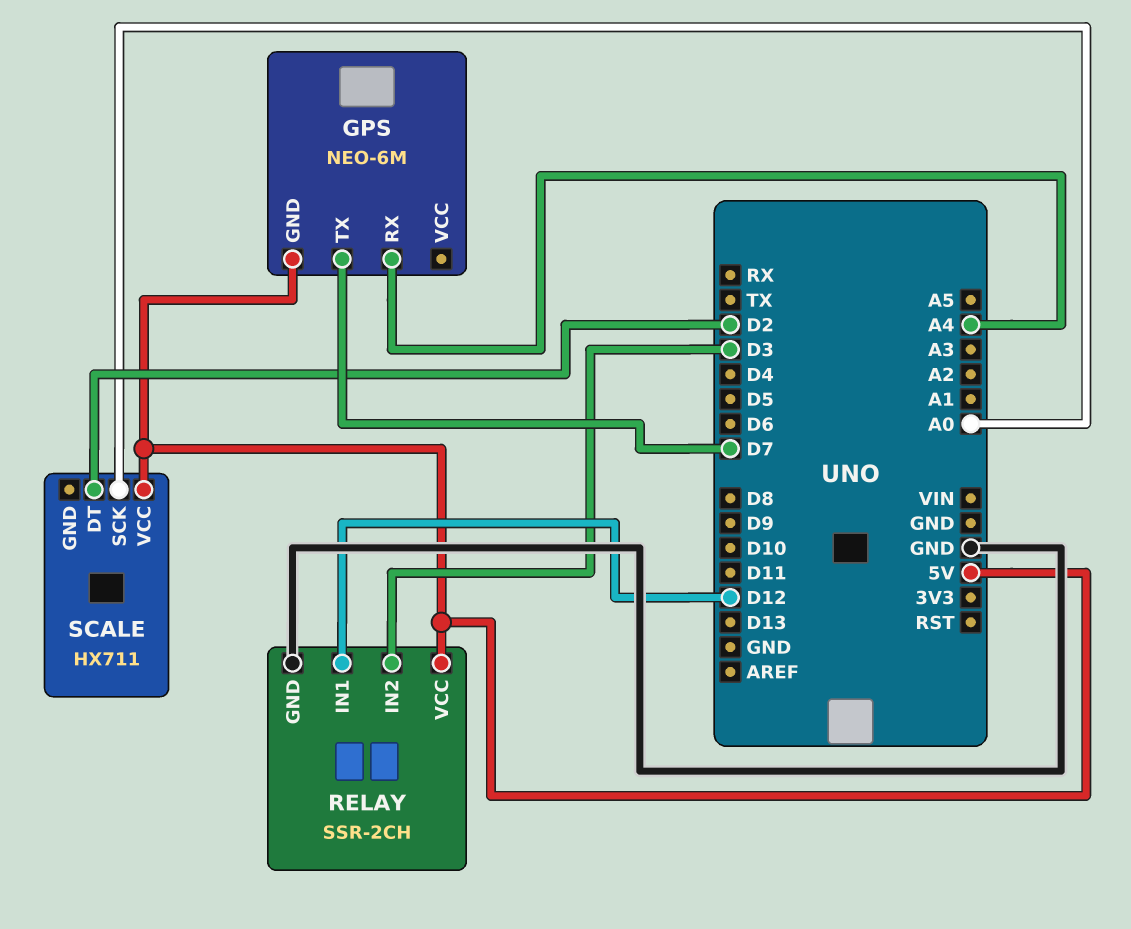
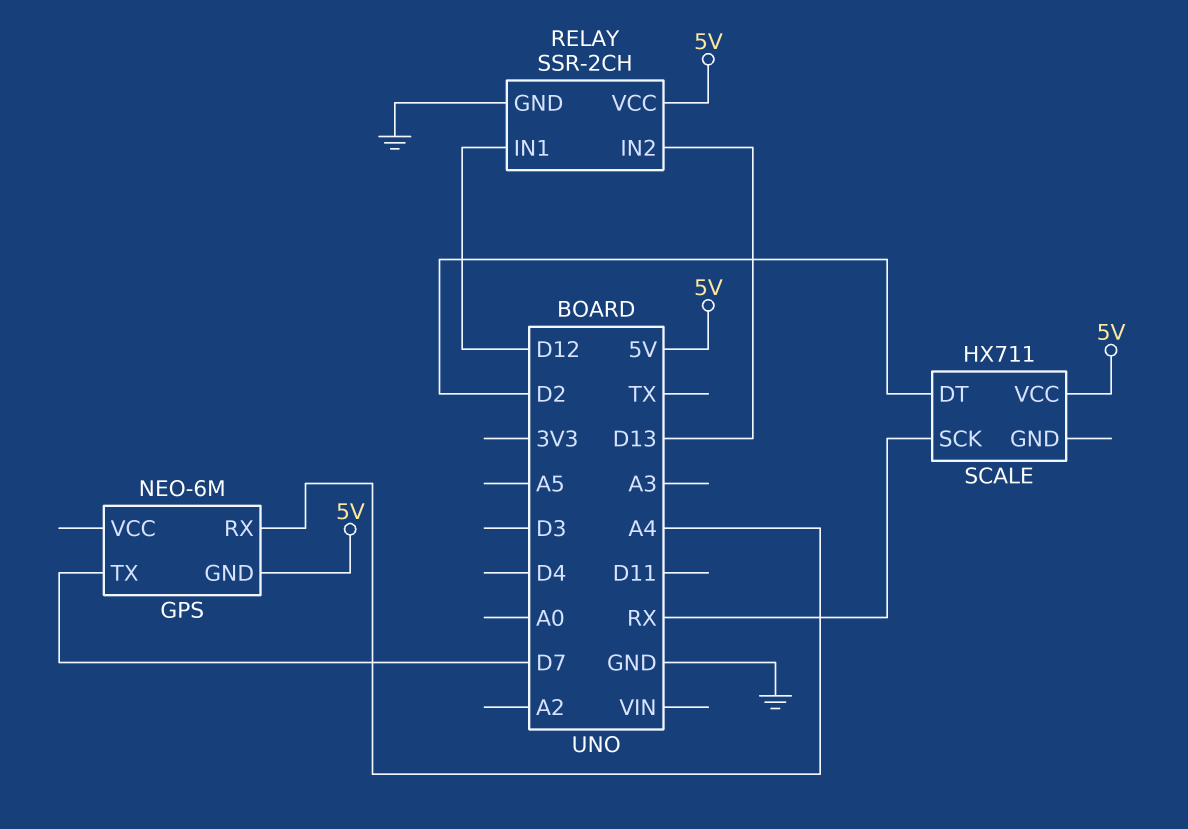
RELAY pin IN2: D3 -> D13
SCALE pin SCK: A0 -> RX

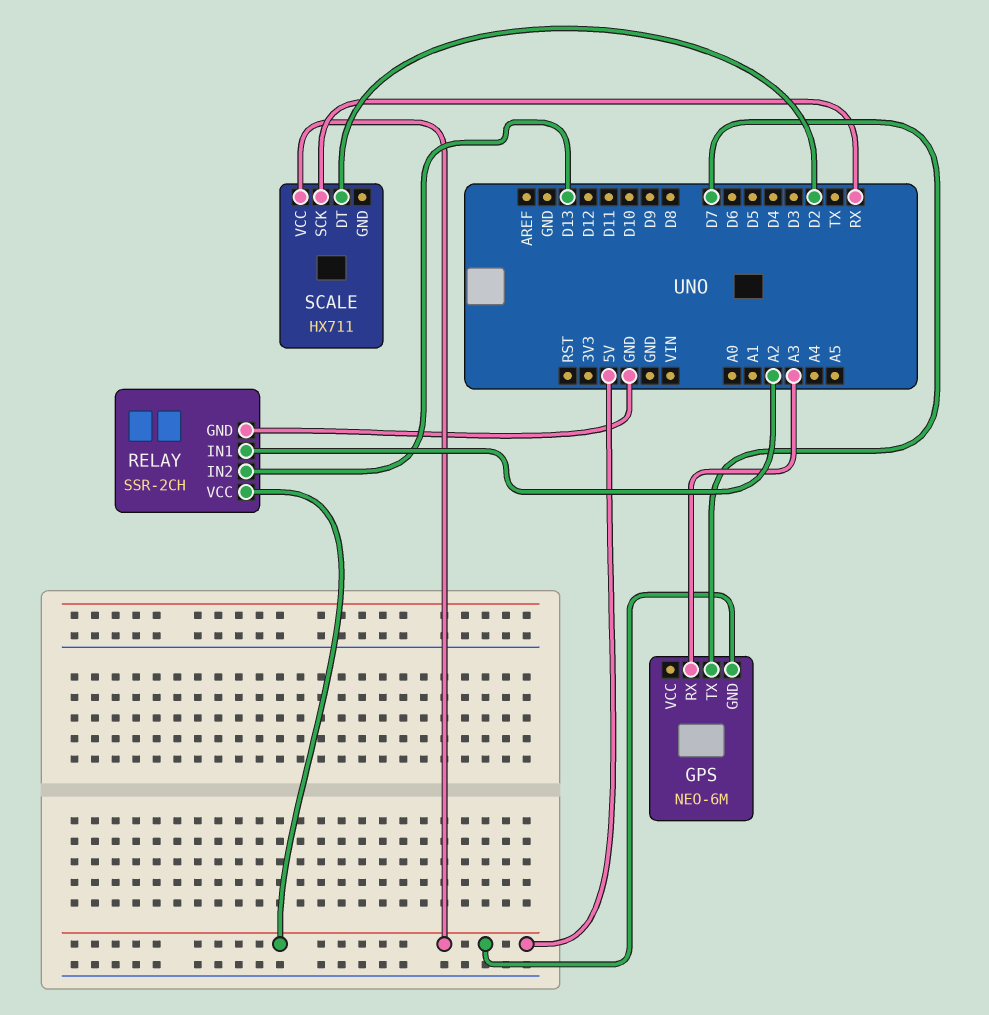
GPS pin RX: A4 -> A3
RELAY pin IN1: D12 -> A2

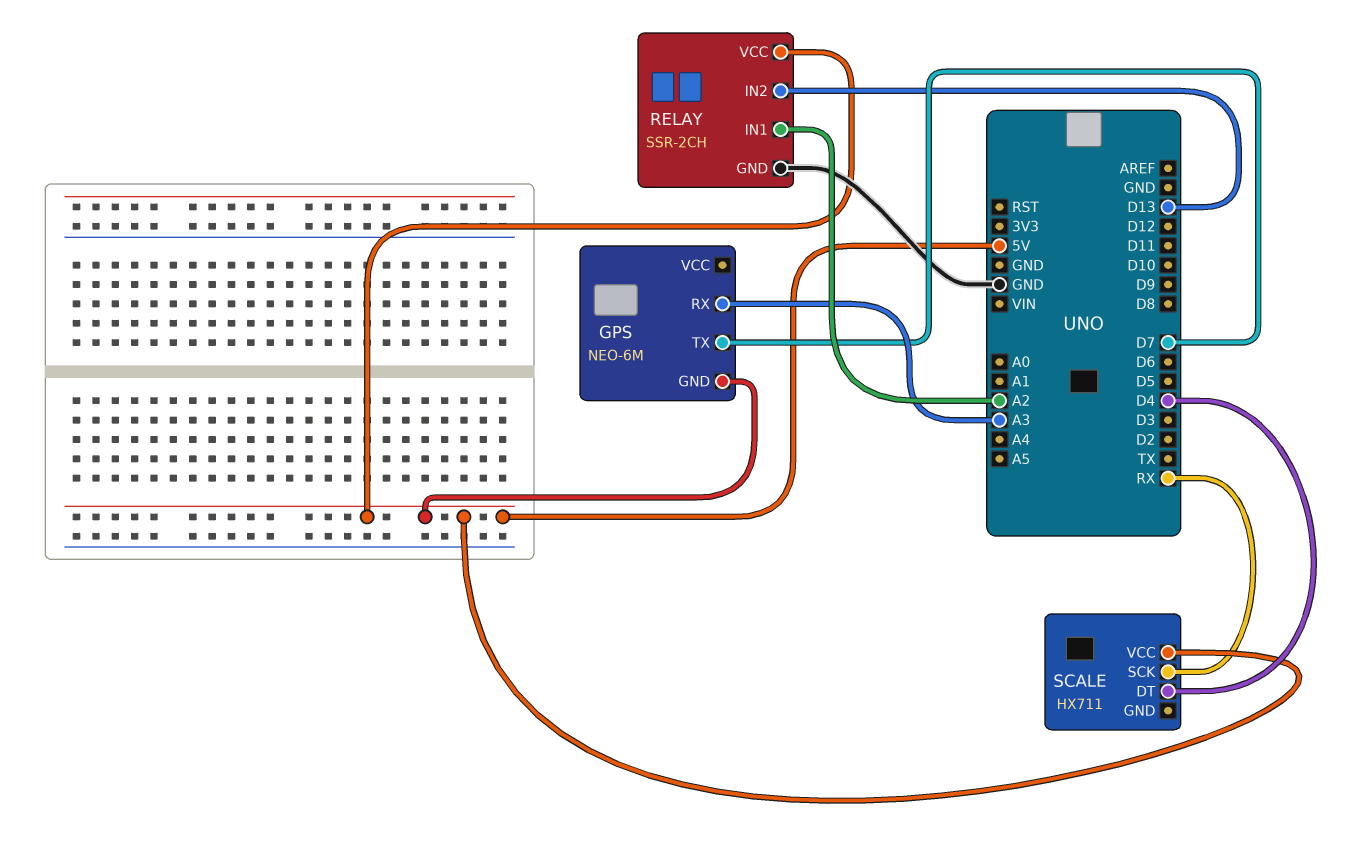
SCALE pin DT: D2 -> D4

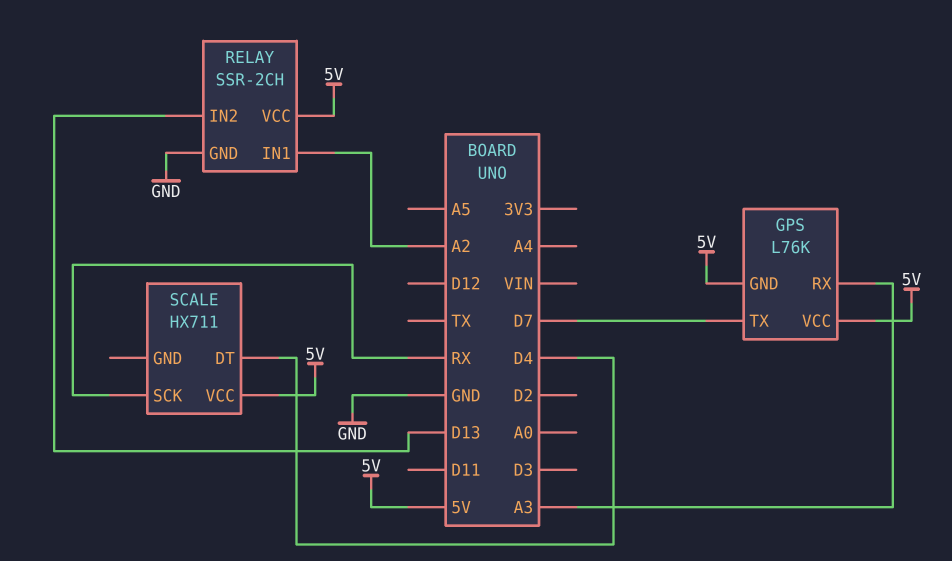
GPS: NEO-6M -> L76K
GPS pin VCC: none -> 5V

